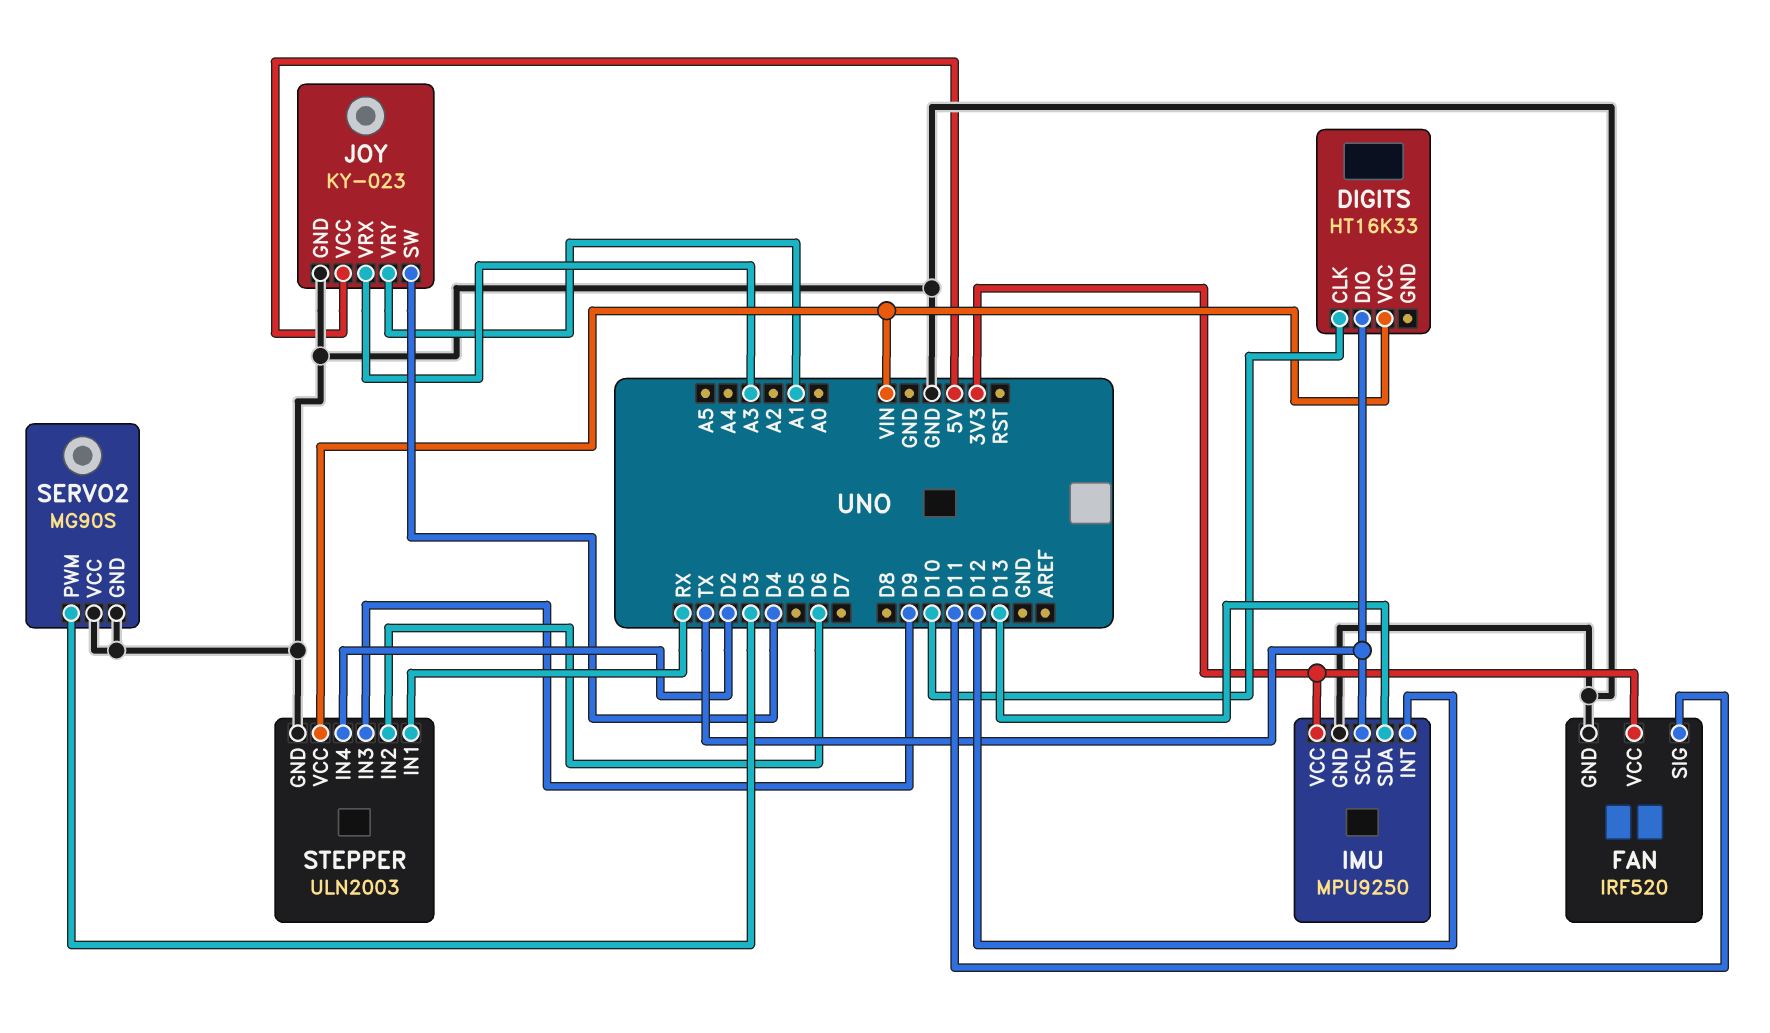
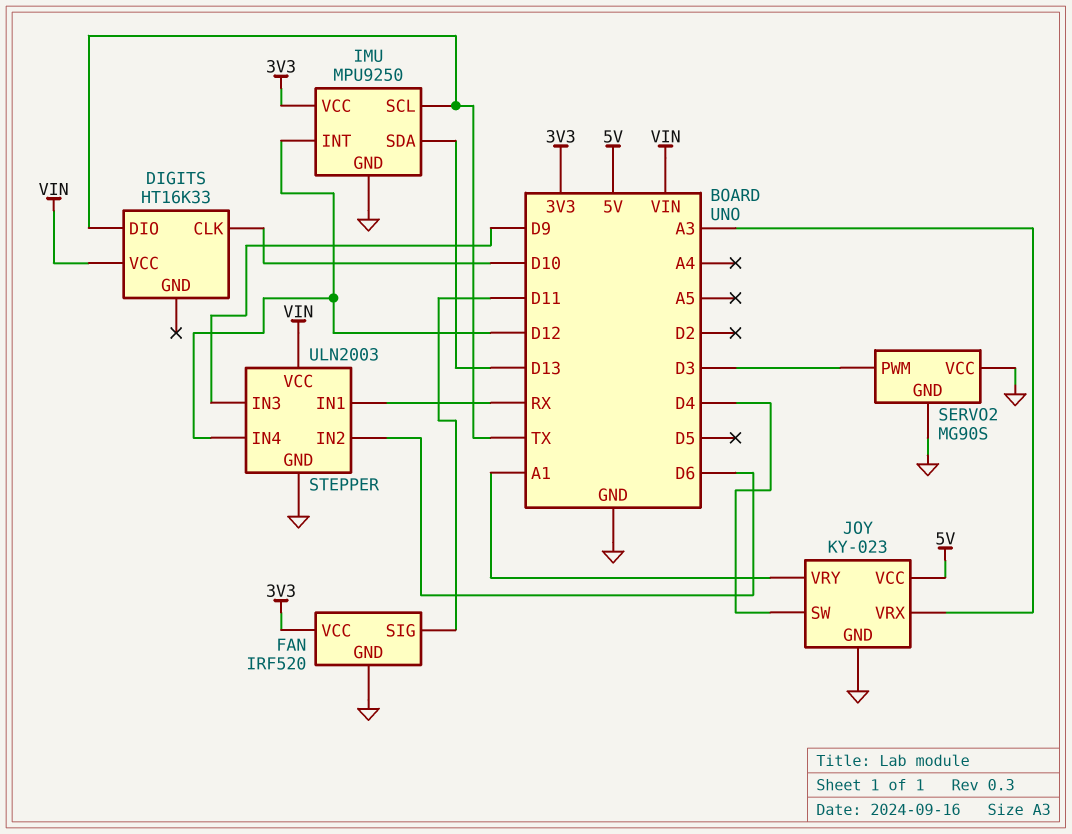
STEPPER pin IN4: D2 -> D12

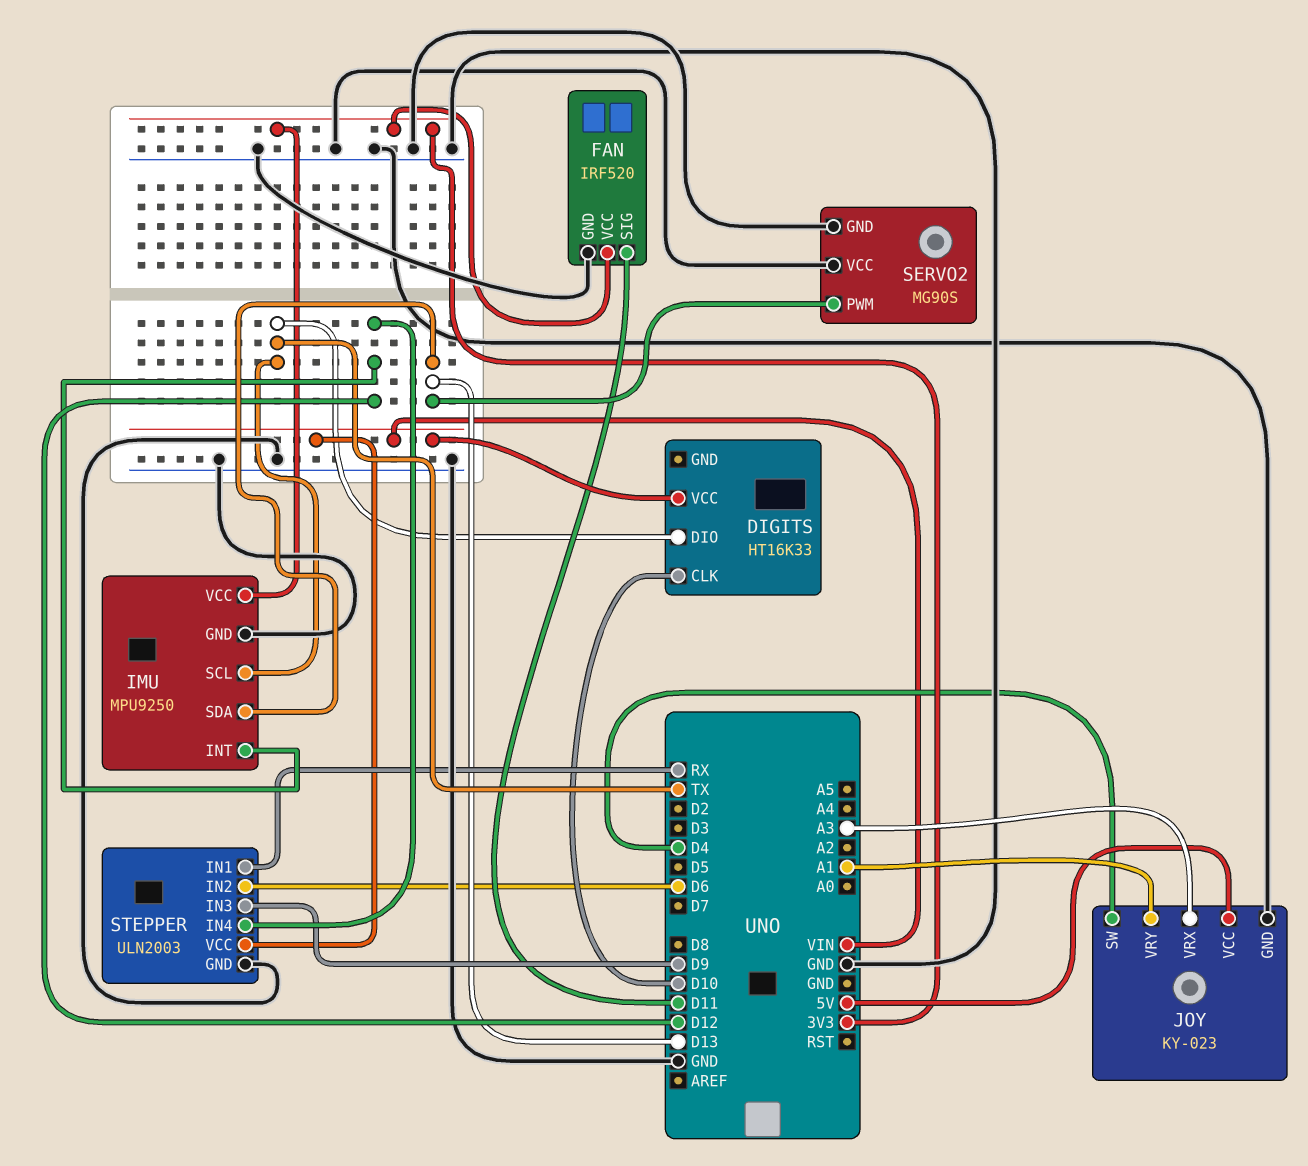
SERVO2 pin PWM: D3 -> D13

